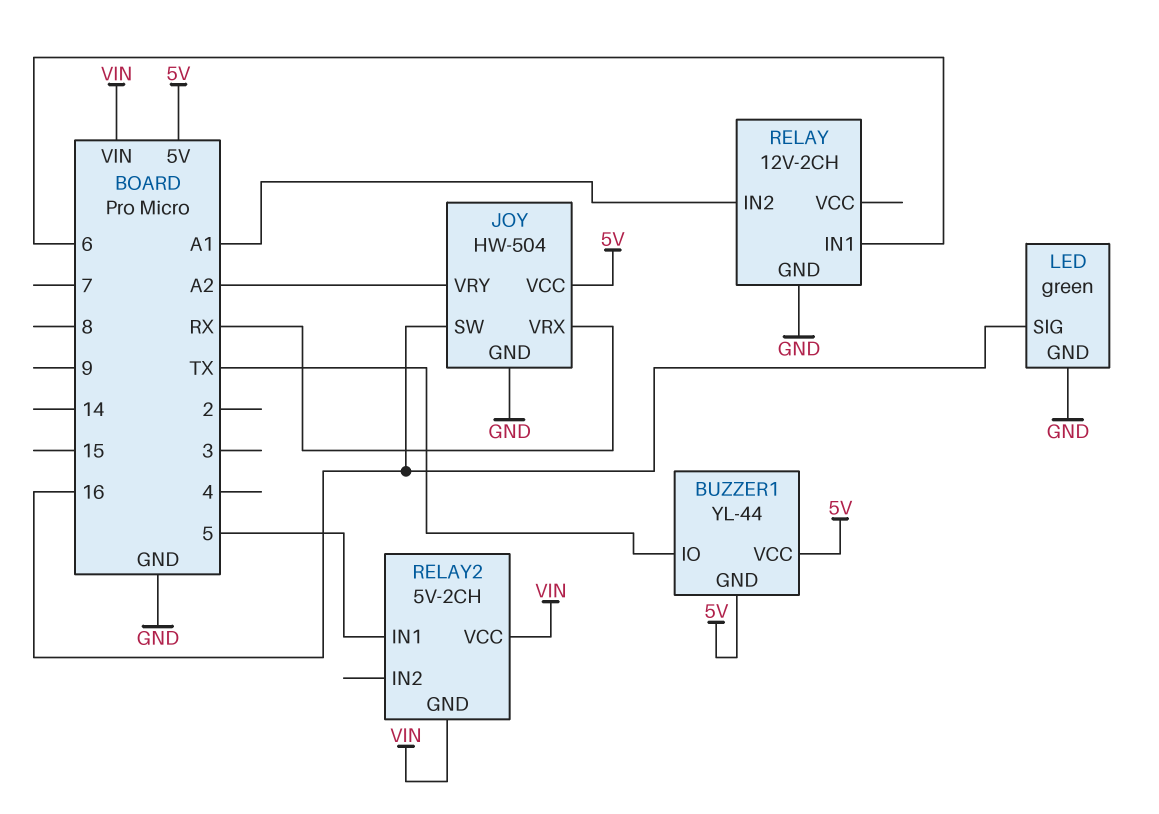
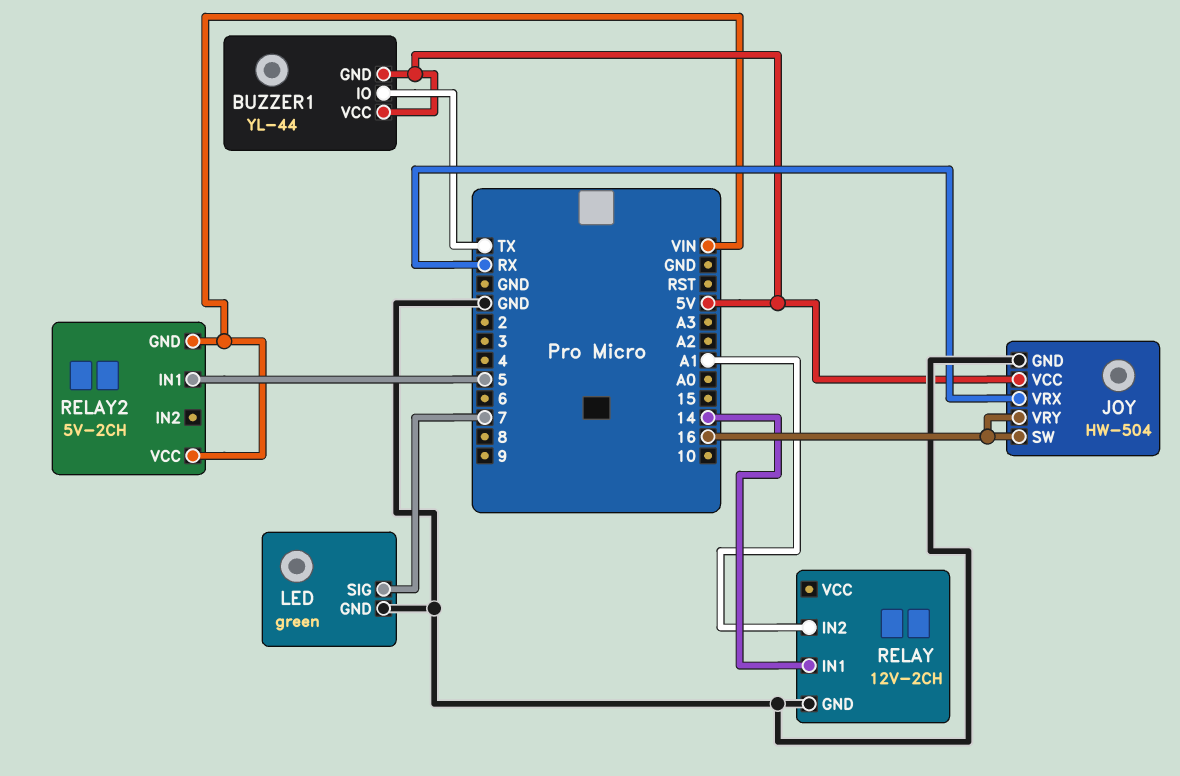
JOY pin VRY: A2 -> 16
LED pin SIG: 16 -> 7
RELAY pin IN1: 6 -> 14

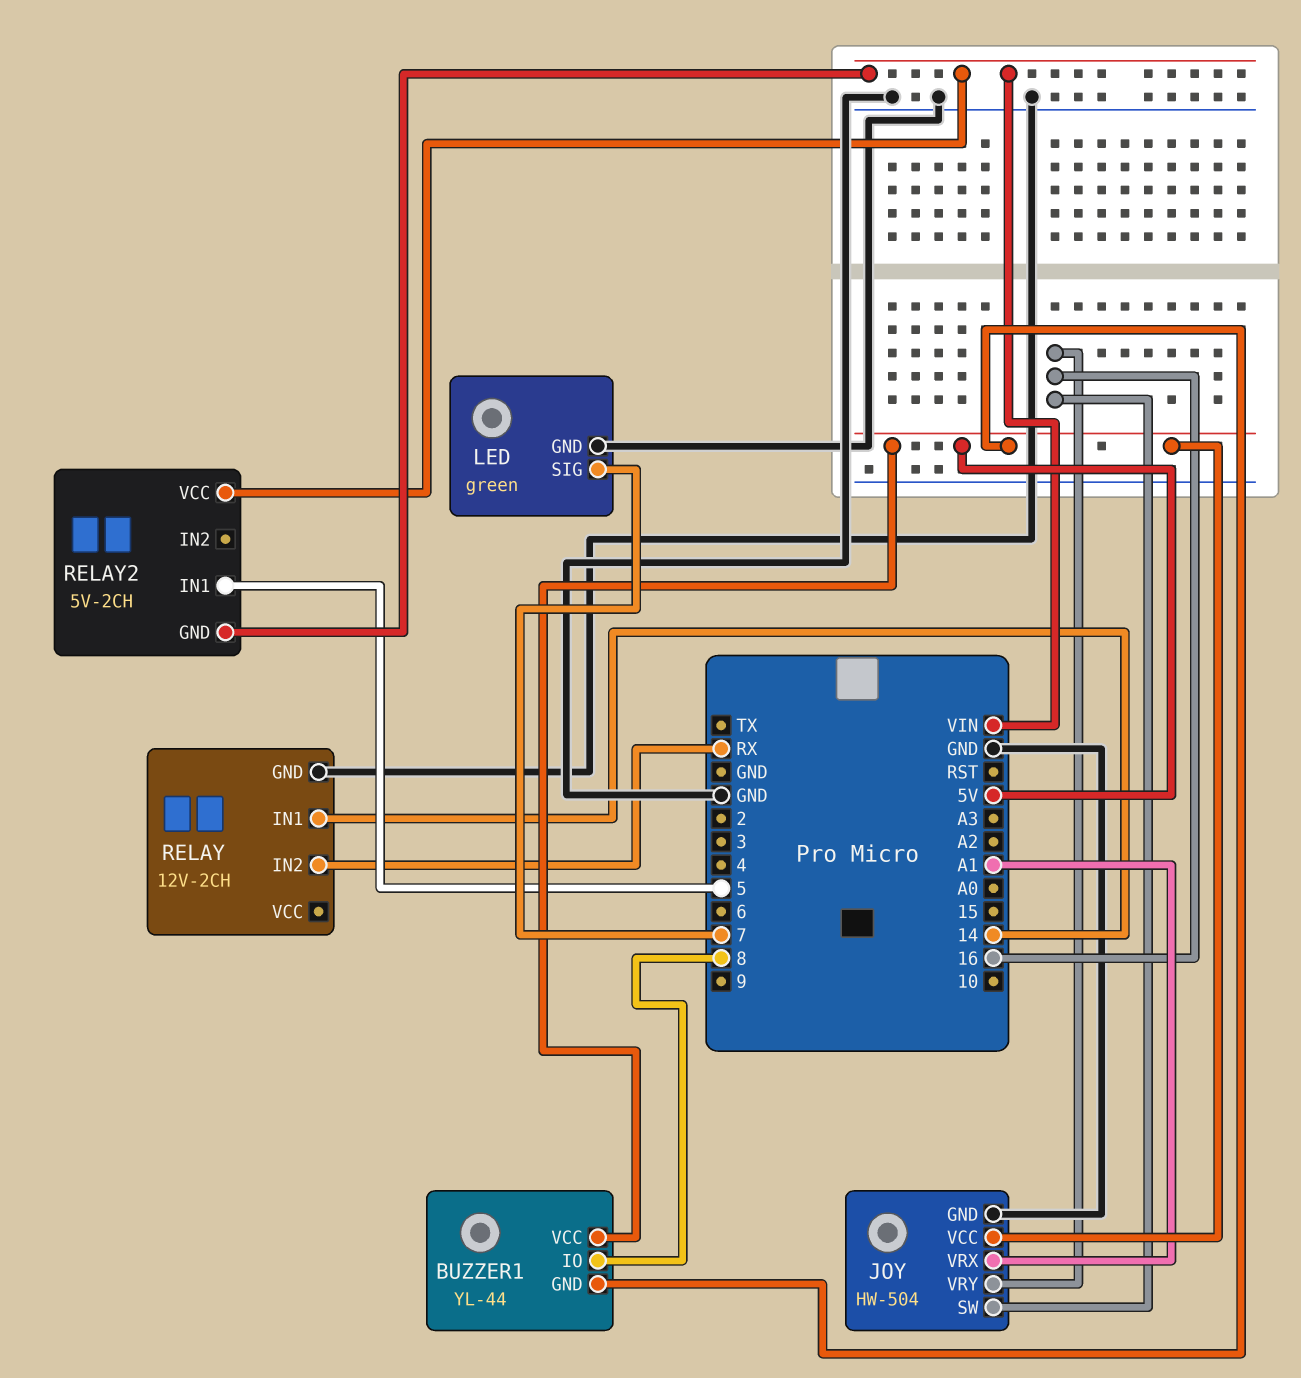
BUZZER1 pin IO: TX -> 8
JOY pin VRX: RX -> A1
RELAY pin IN2: A1 -> RX

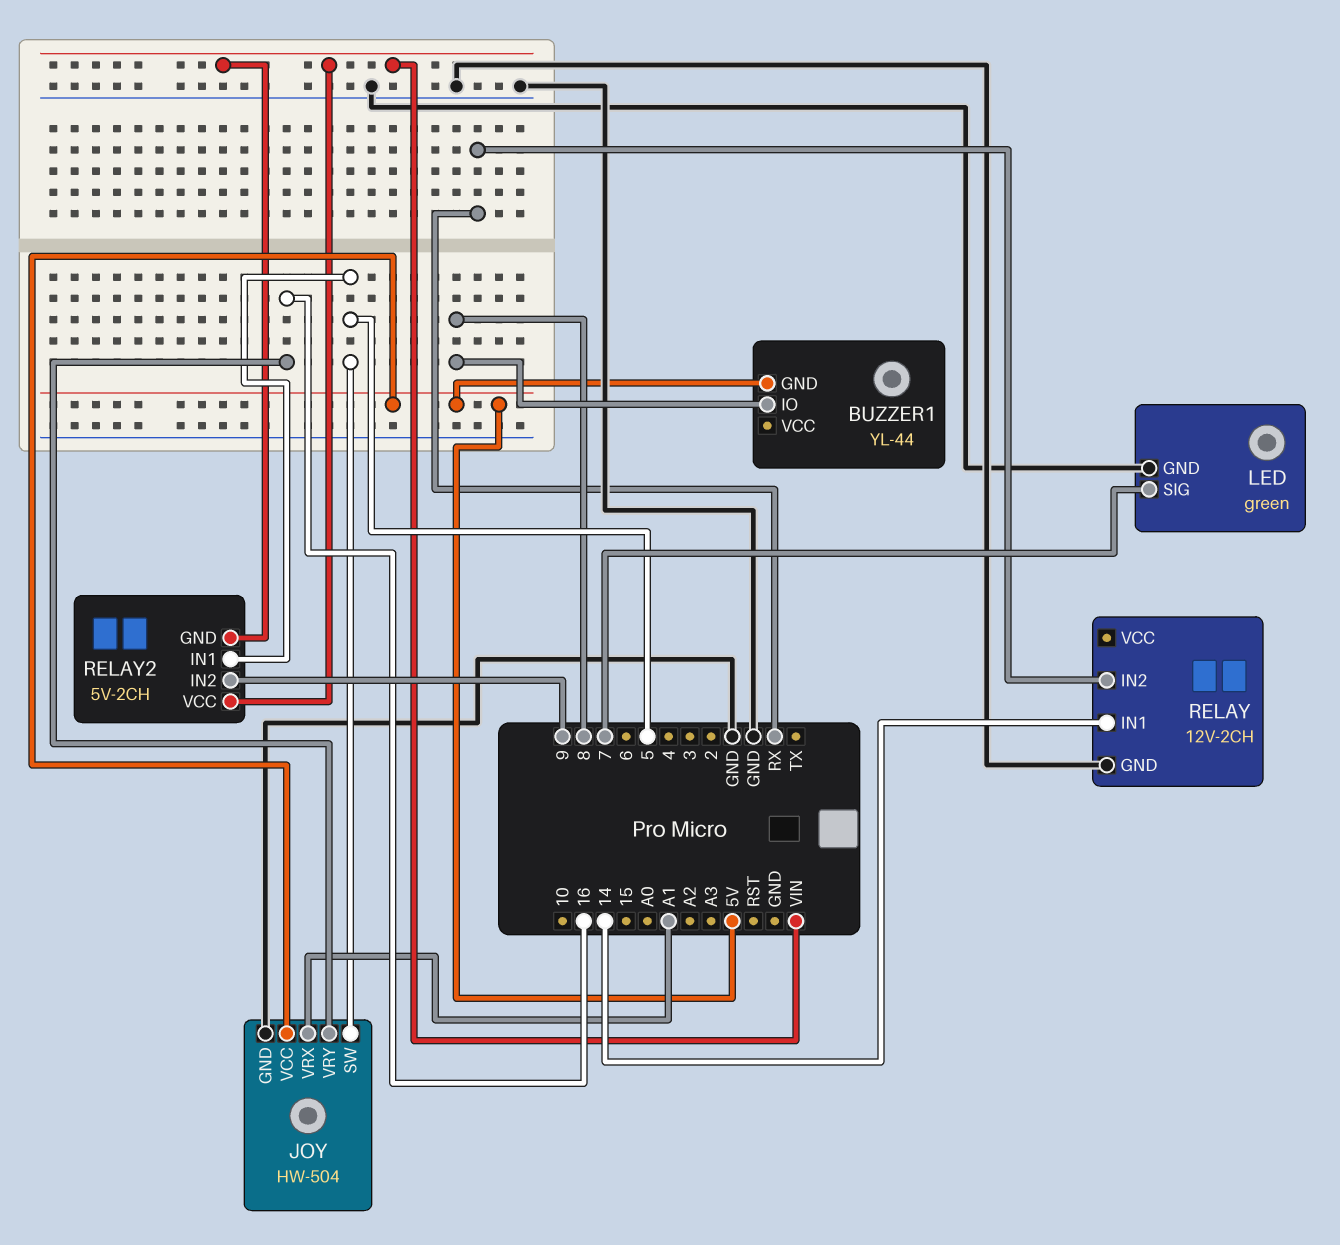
BUZZER1 pin VCC: 5V -> none
JOY pin SW: 16 -> 5
RELAY2 pin IN2: none -> 9

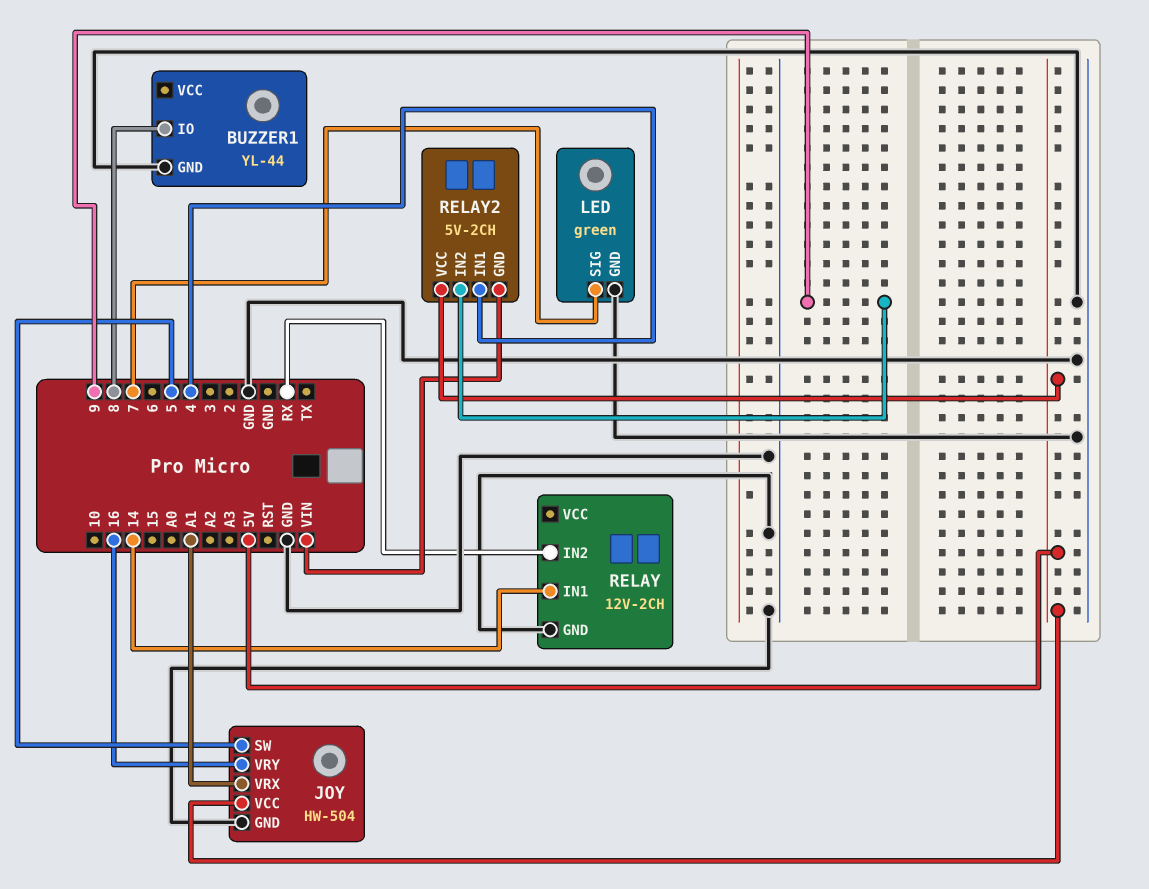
BUZZER1 pin GND: 5V -> GND
RELAY2 pin IN1: 5 -> 4
RELAY2 pin VCC: VIN -> 5V

